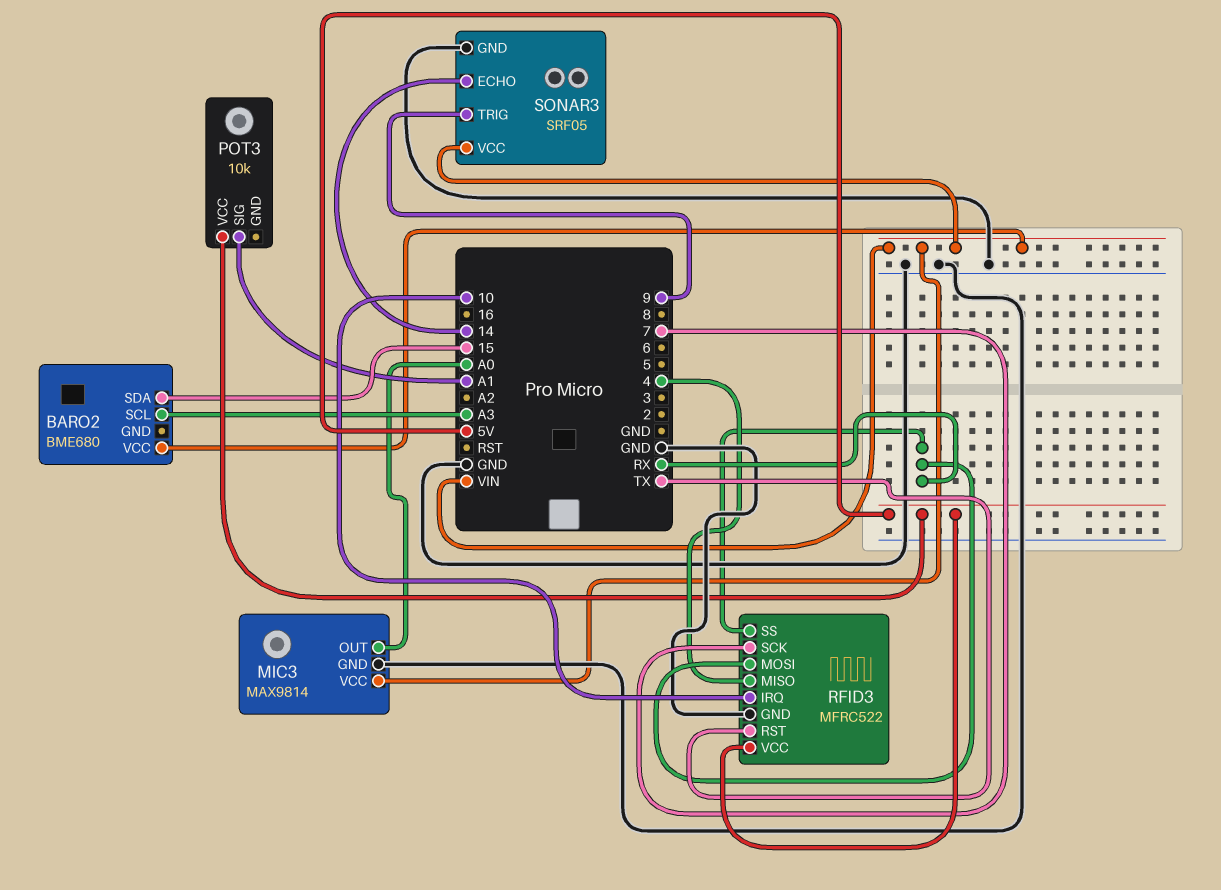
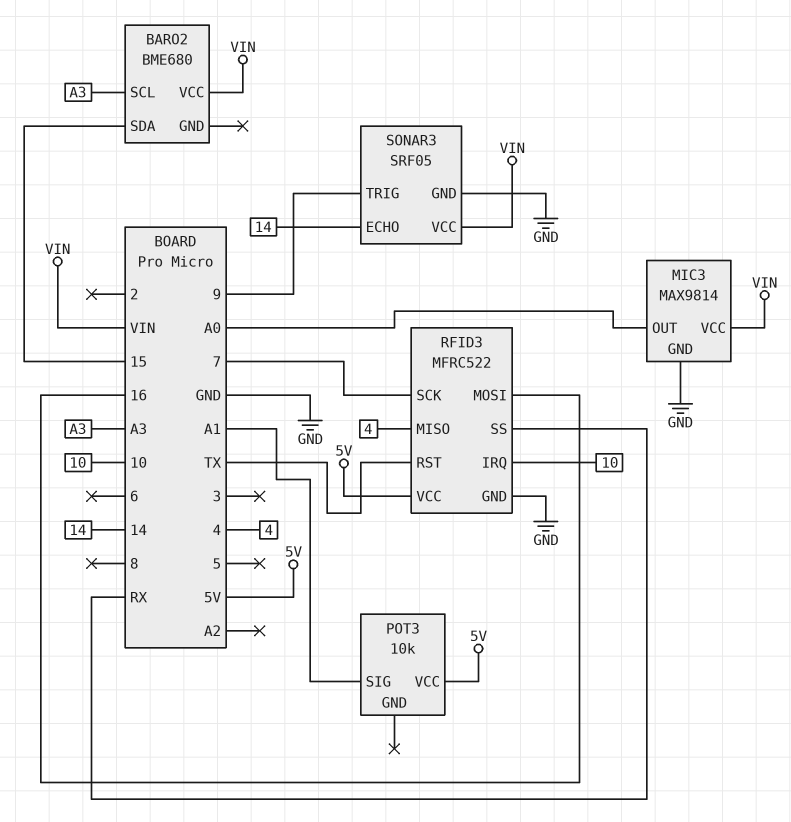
RFID3 pin MOSI: RX -> 16

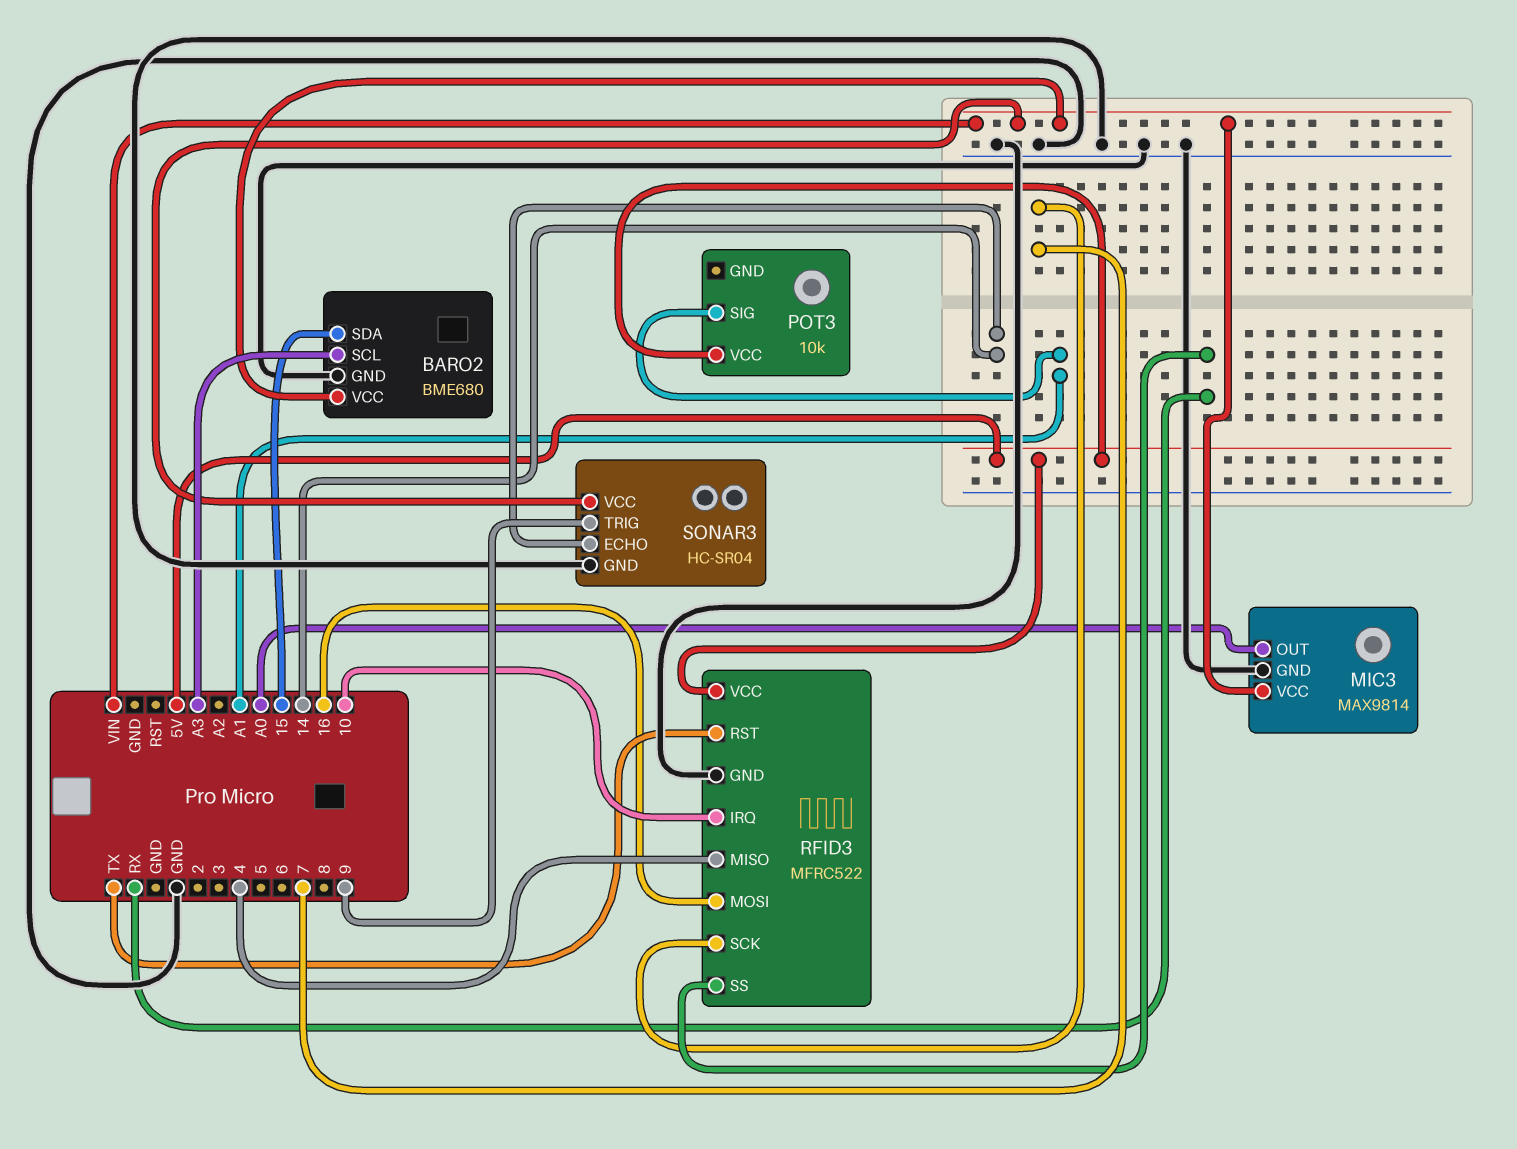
BARO2 pin GND: none -> GND
SONAR3: SRF05 -> HC-SR04

